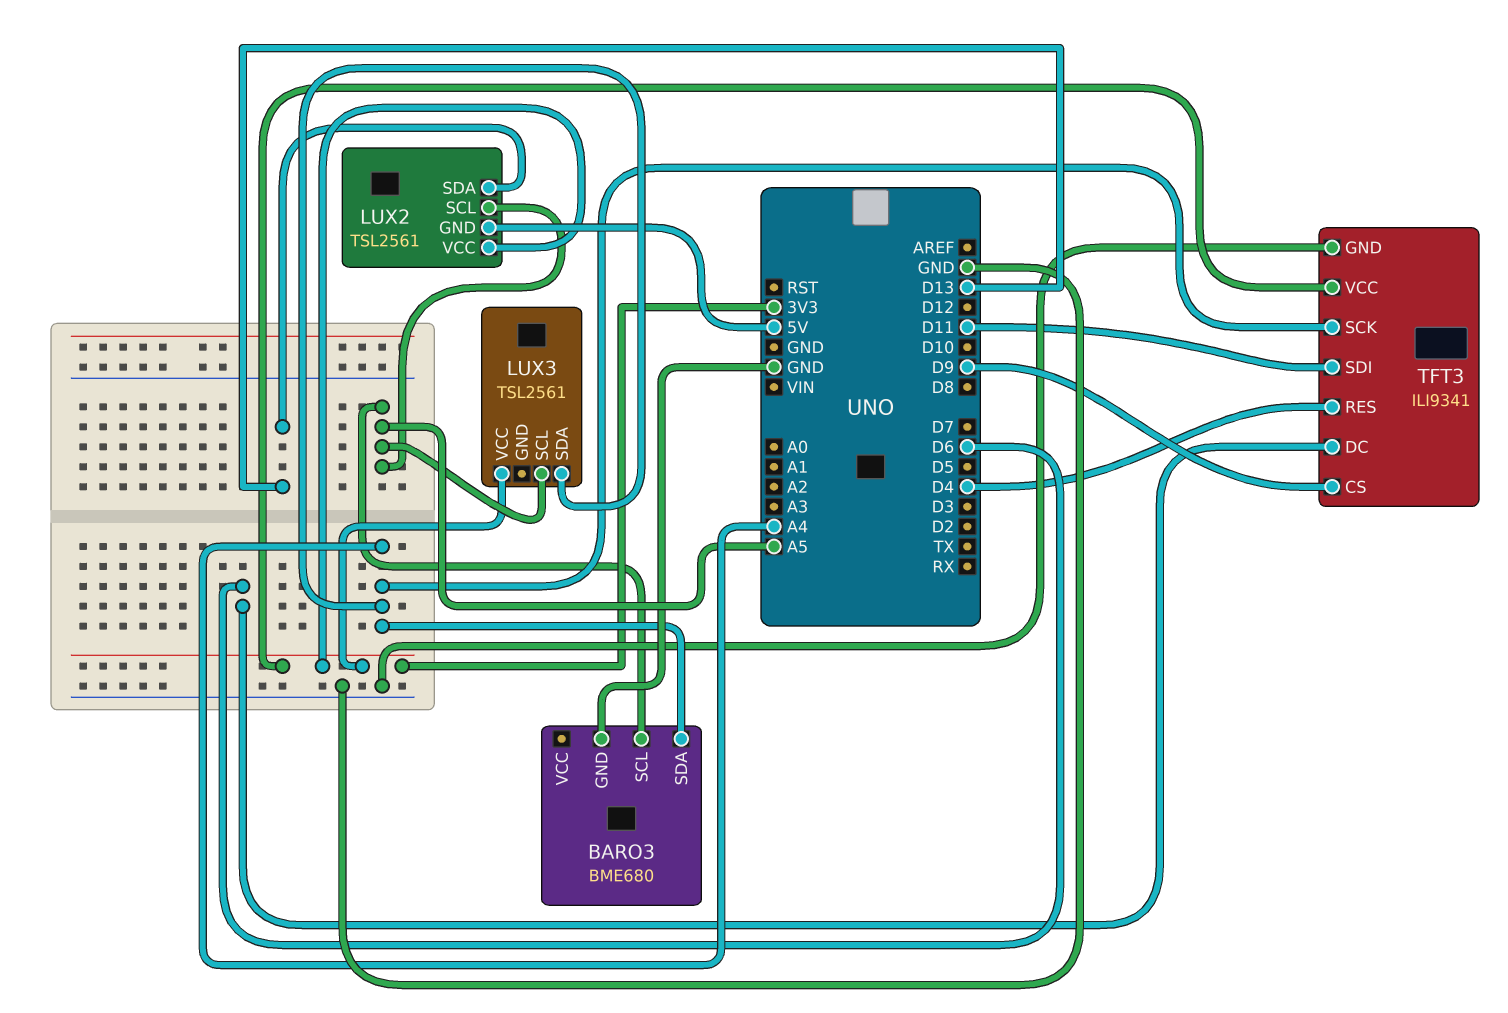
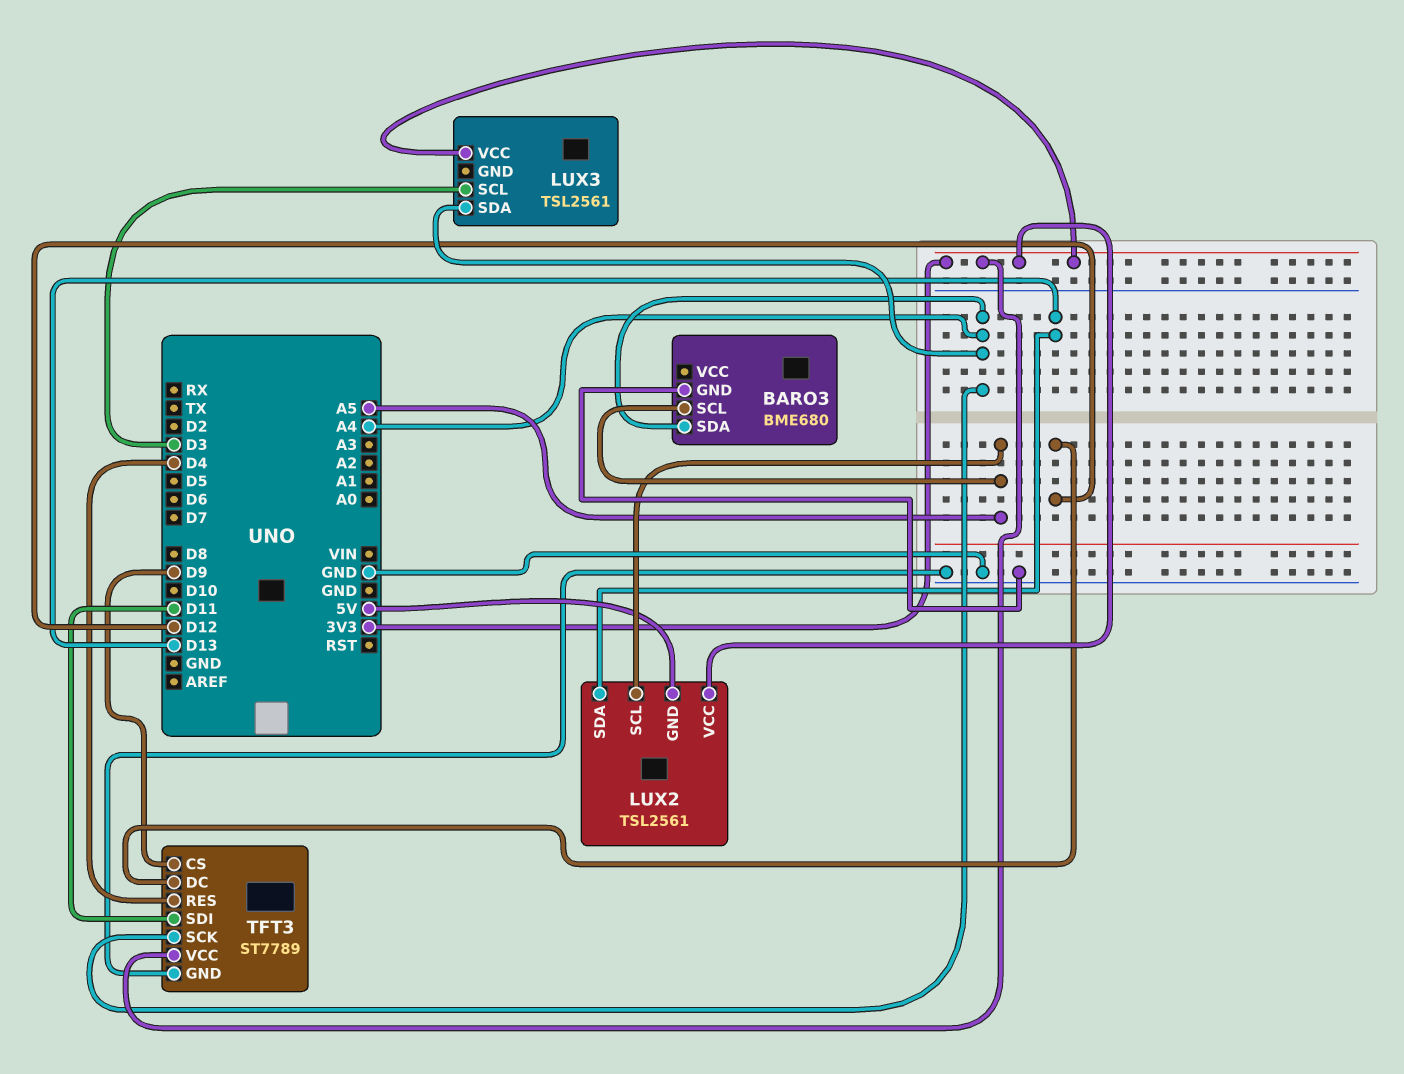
LUX3 pin SCL: A5 -> D3
TFT3: ILI9341 -> ST7789
TFT3 pin DC: D6 -> D12

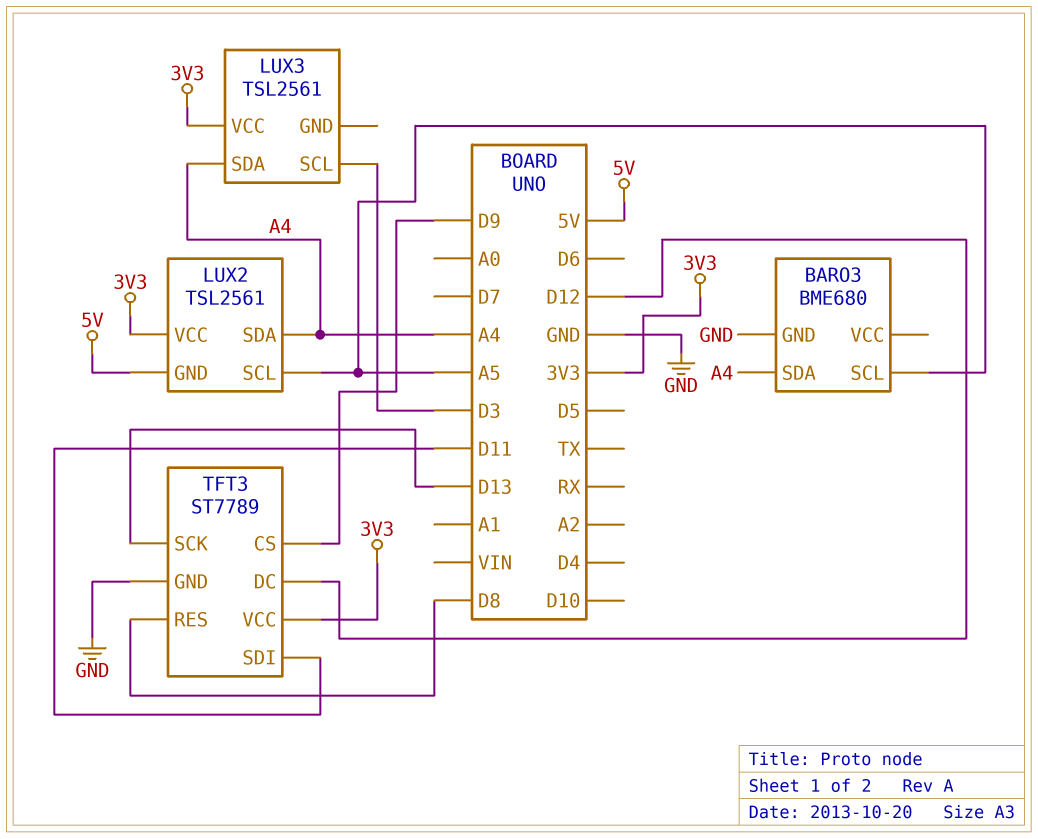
LUX2 pin SDA: D13 -> A4
TFT3 pin RES: D4 -> D8
TFT3 pin SCK: A4 -> D13

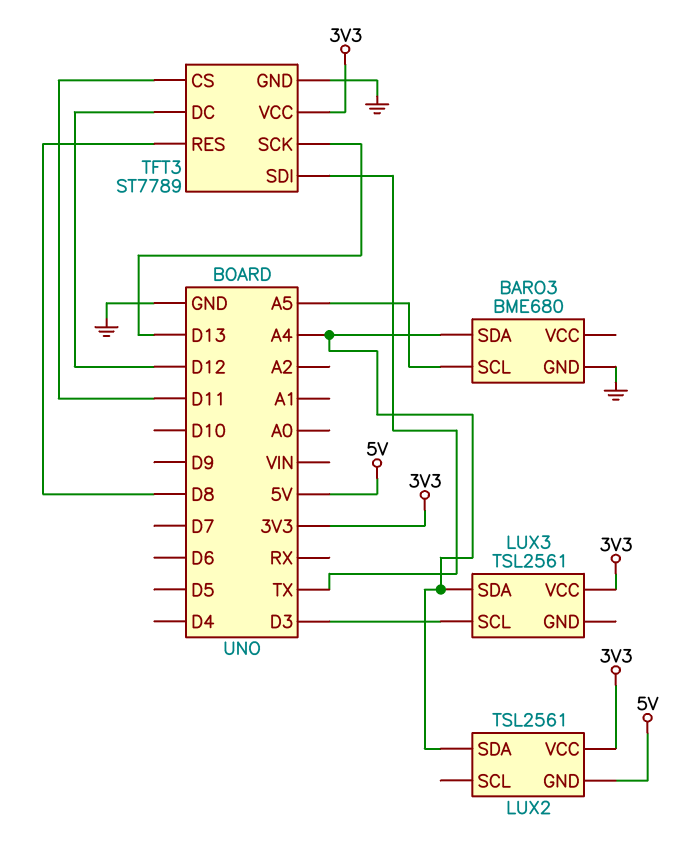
LUX2 pin SCL: A5 -> none
TFT3 pin CS: D9 -> D11
TFT3 pin SDI: D11 -> TX

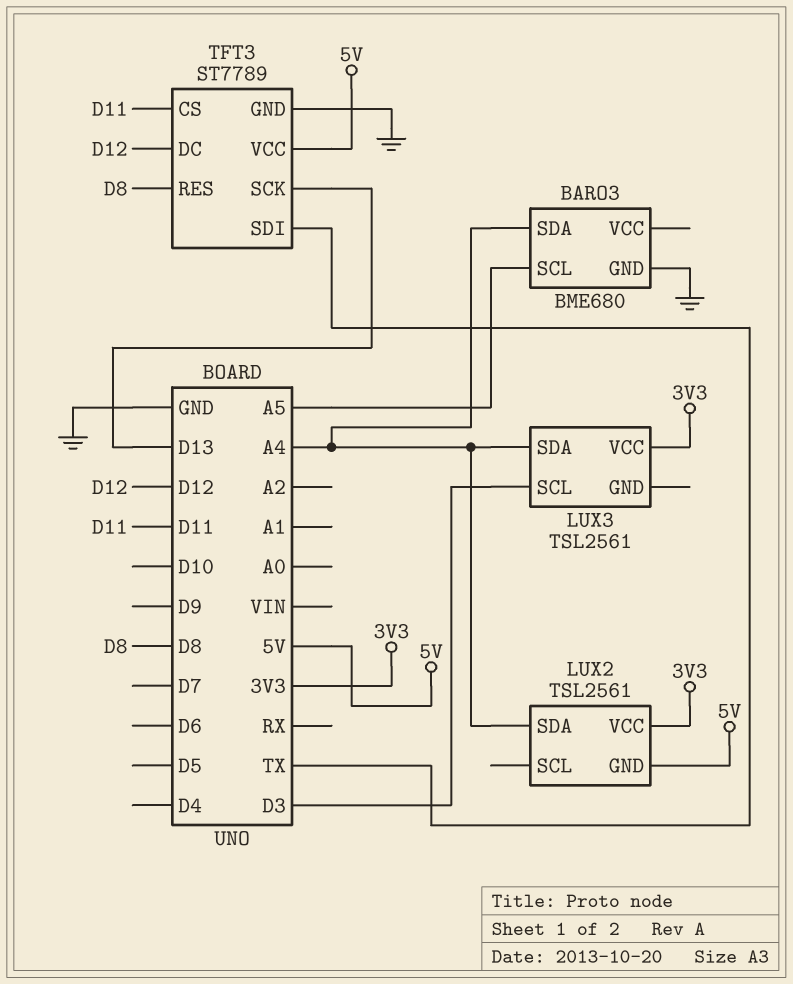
TFT3 pin VCC: 3V3 -> 5V

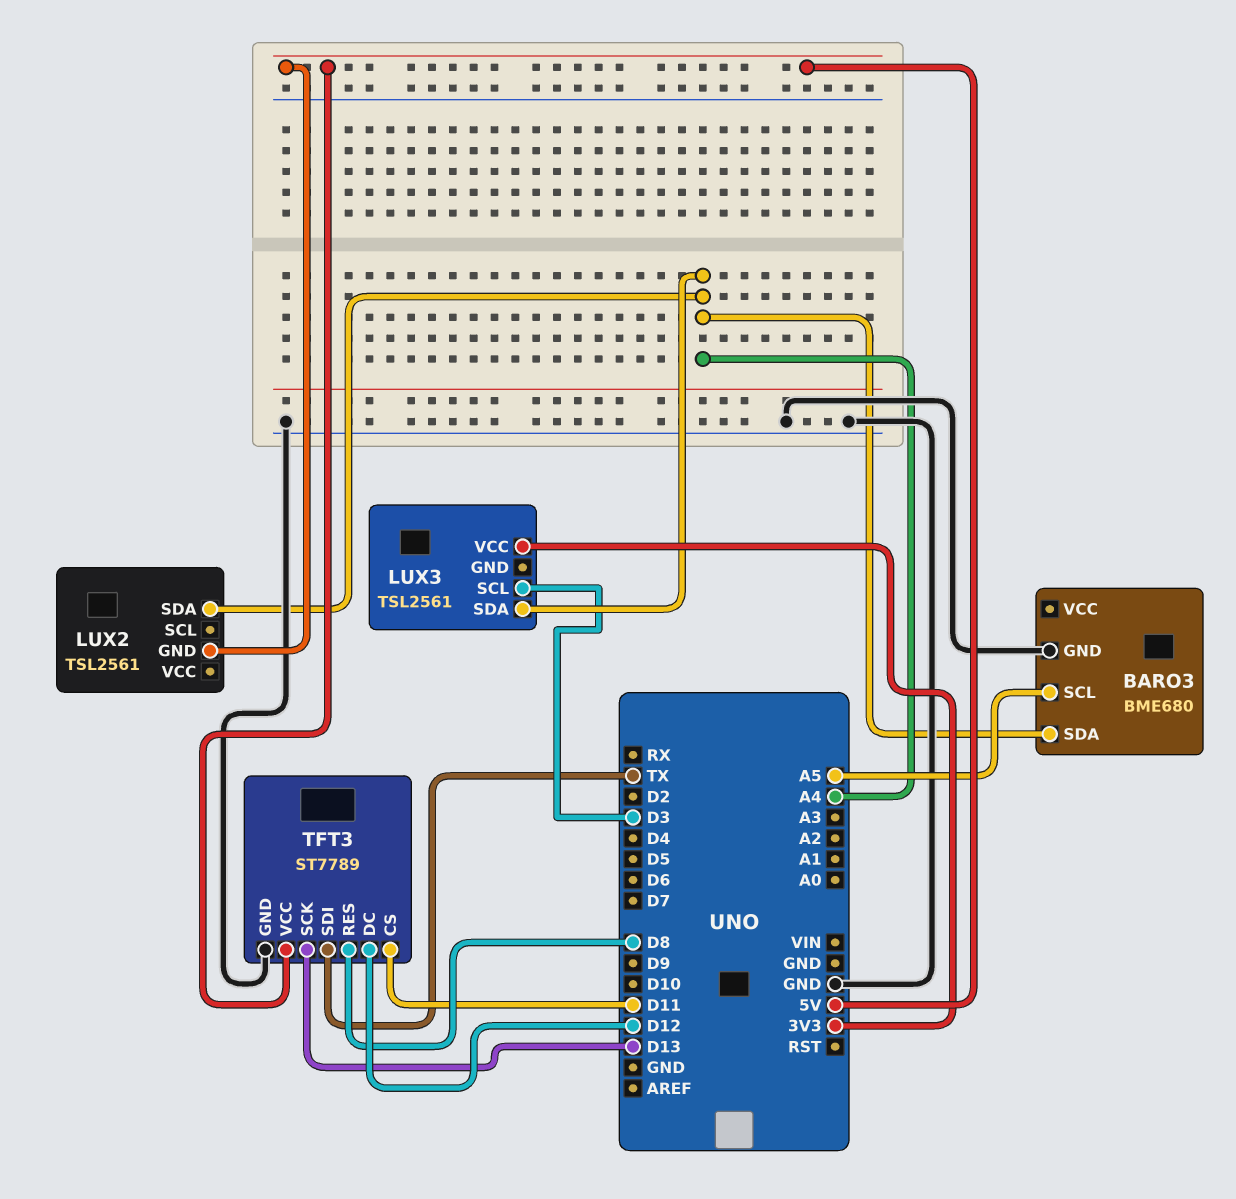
LUX2 pin VCC: 3V3 -> none

